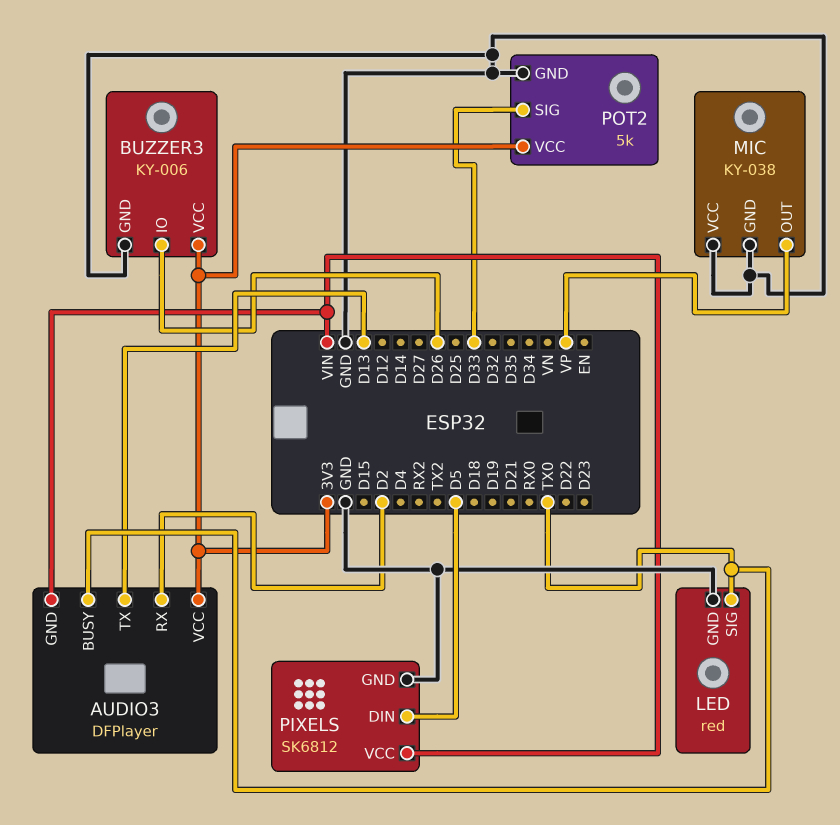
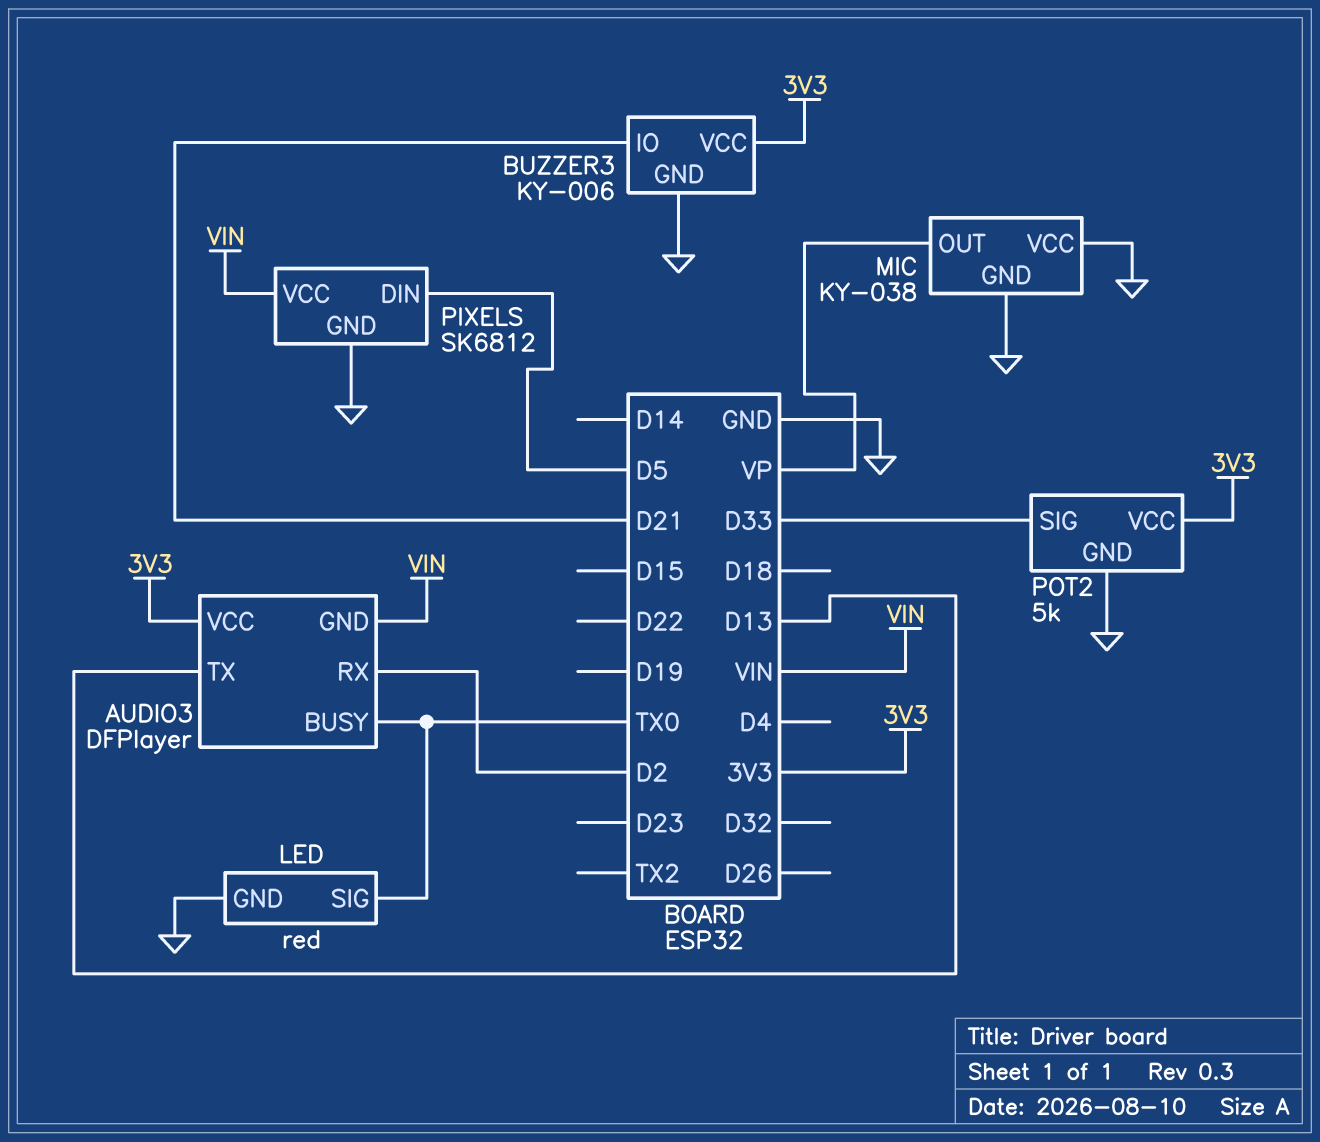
BUZZER3 pin IO: D26 -> D21

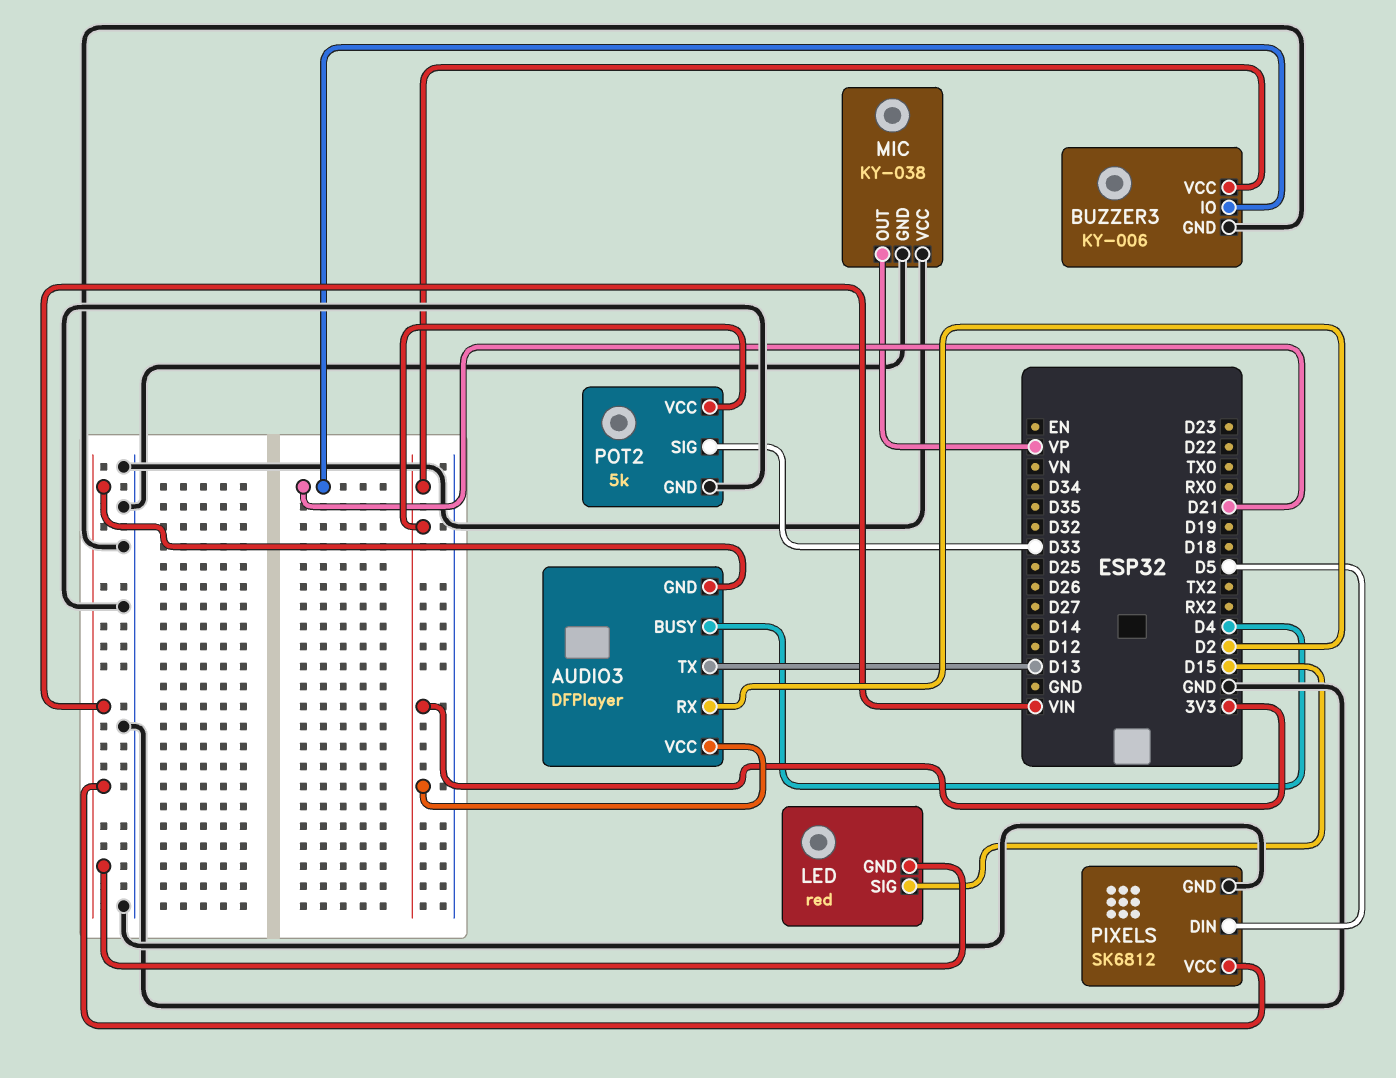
AUDIO3 pin BUSY: TX0 -> D4
LED pin GND: GND -> VIN
LED pin SIG: TX0 -> D15

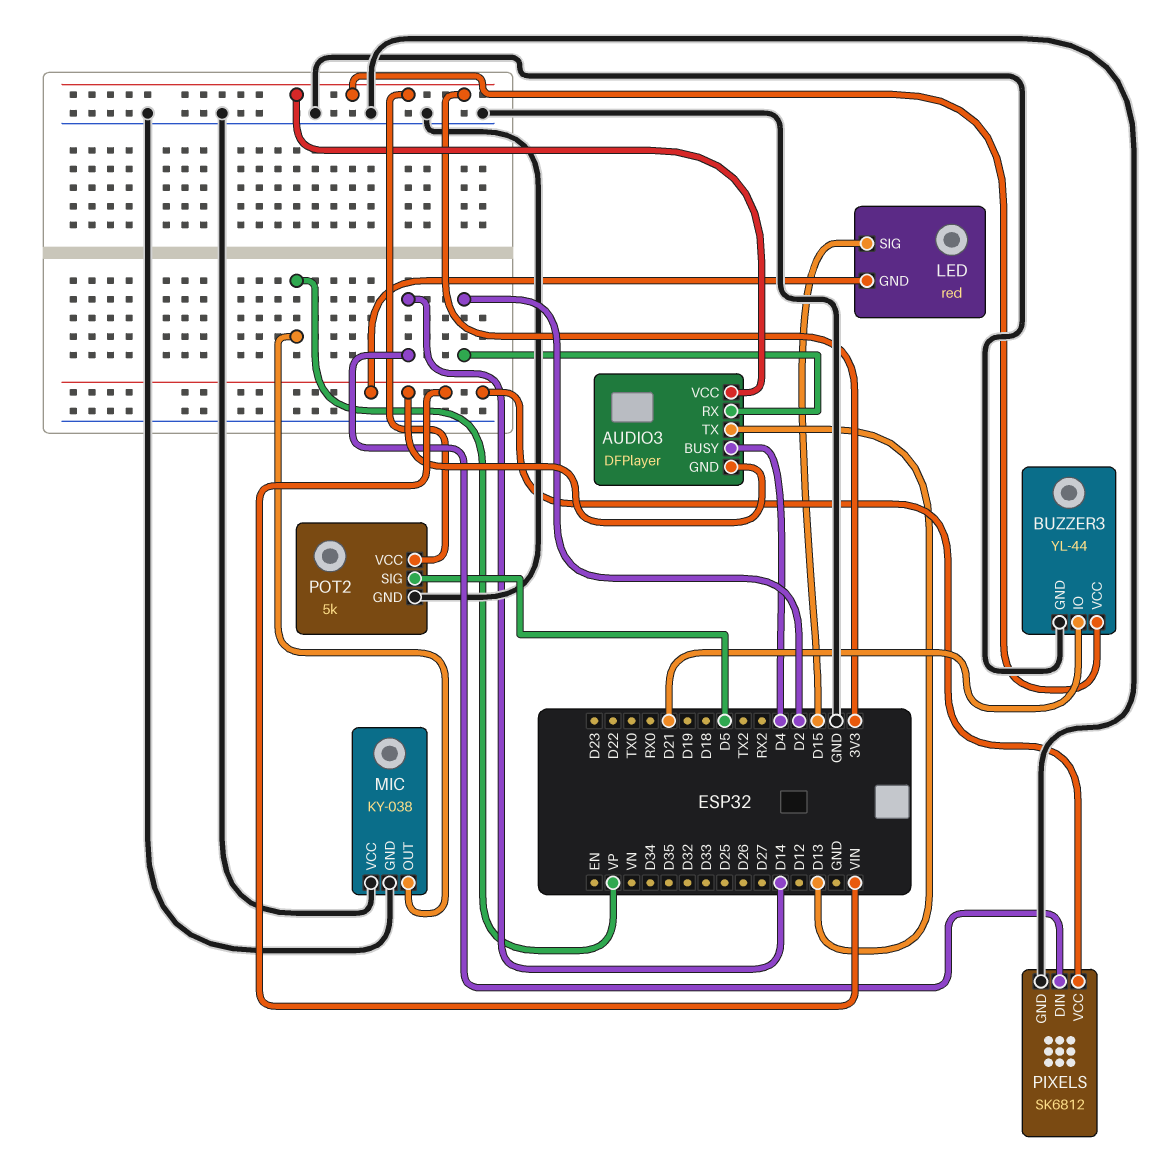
BUZZER3: KY-006 -> YL-44
PIXELS pin DIN: D5 -> D14
POT2 pin SIG: D33 -> D5

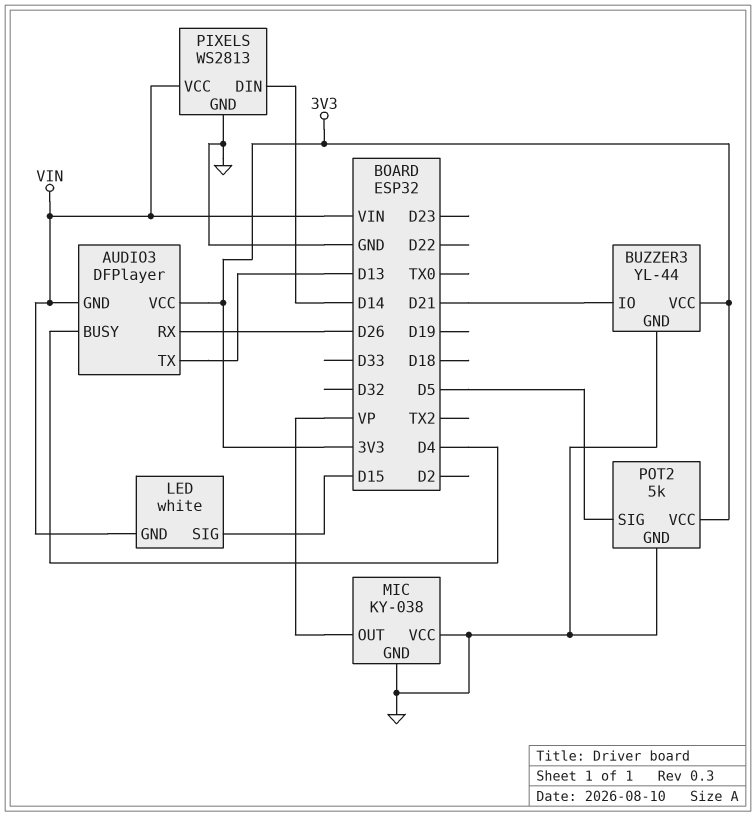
AUDIO3 pin RX: D2 -> D26
LED: red -> white
PIXELS: SK6812 -> WS2813

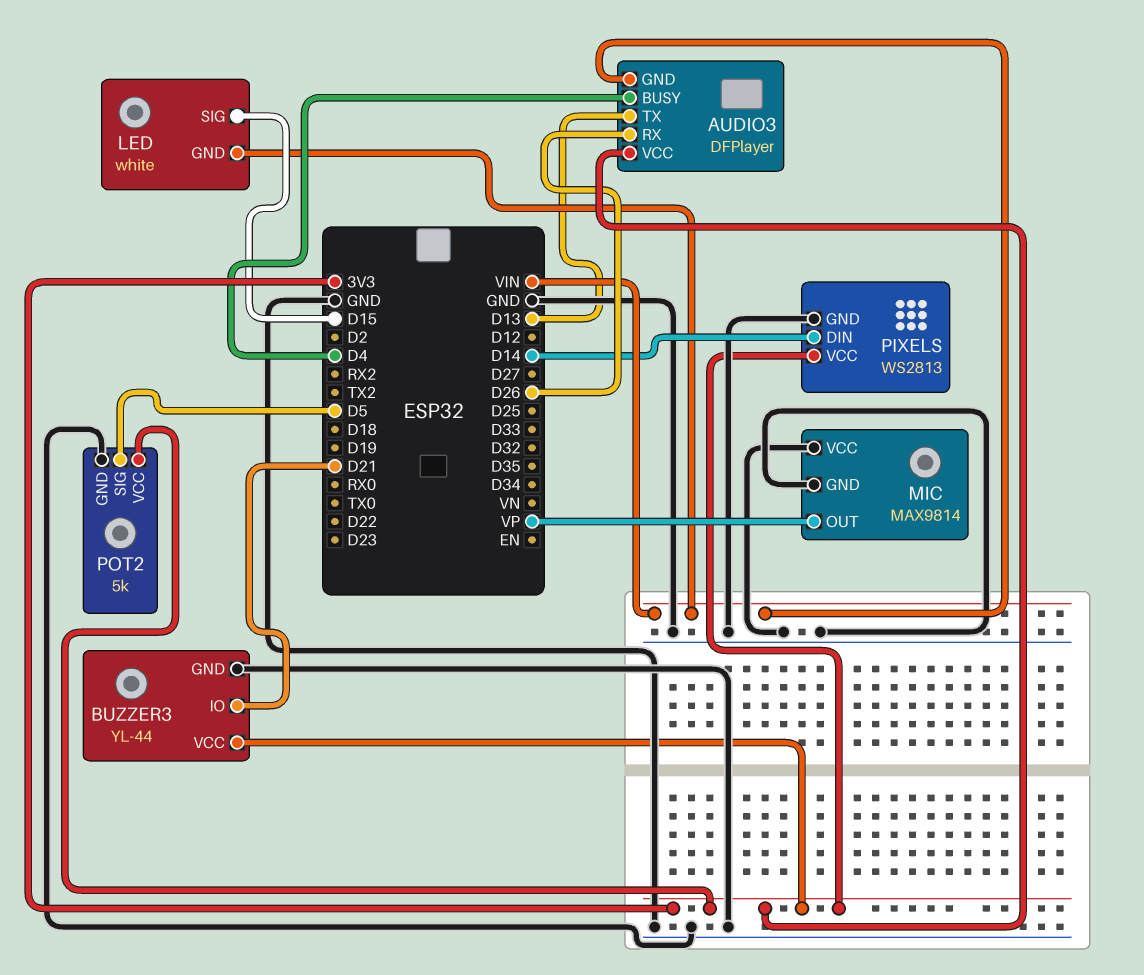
MIC: KY-038 -> MAX9814
PIXELS pin VCC: VIN -> 3V3

